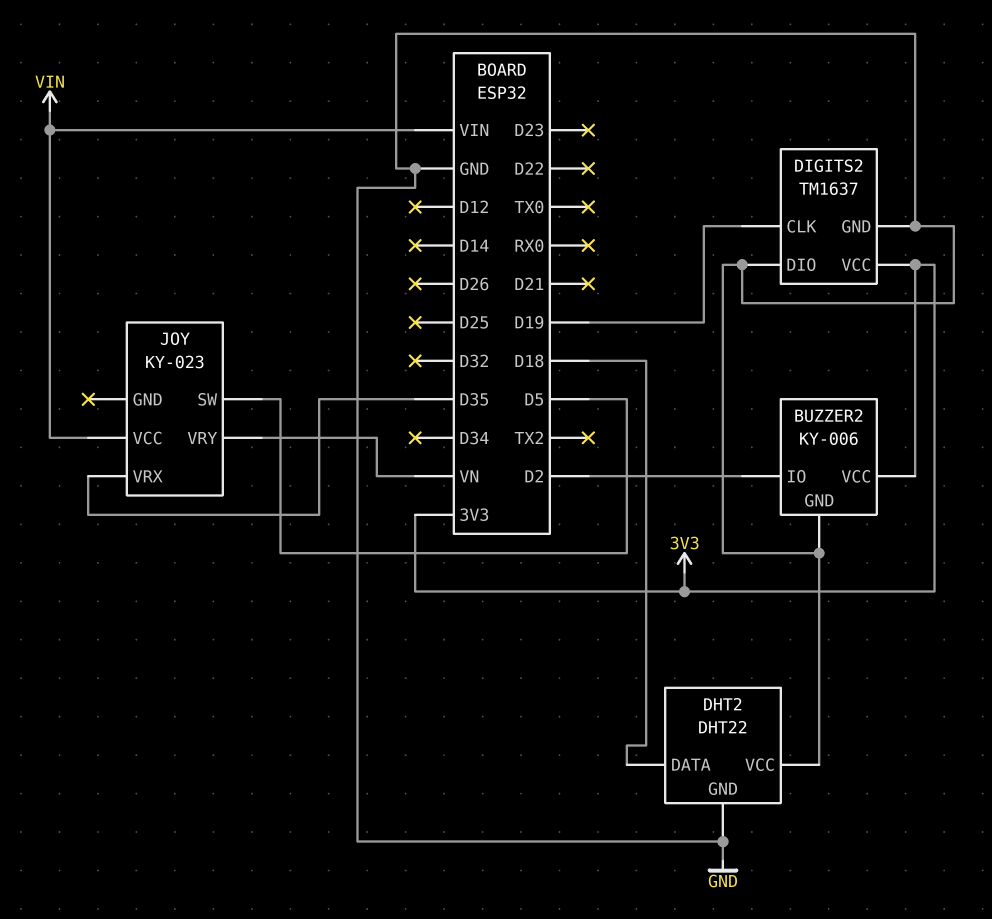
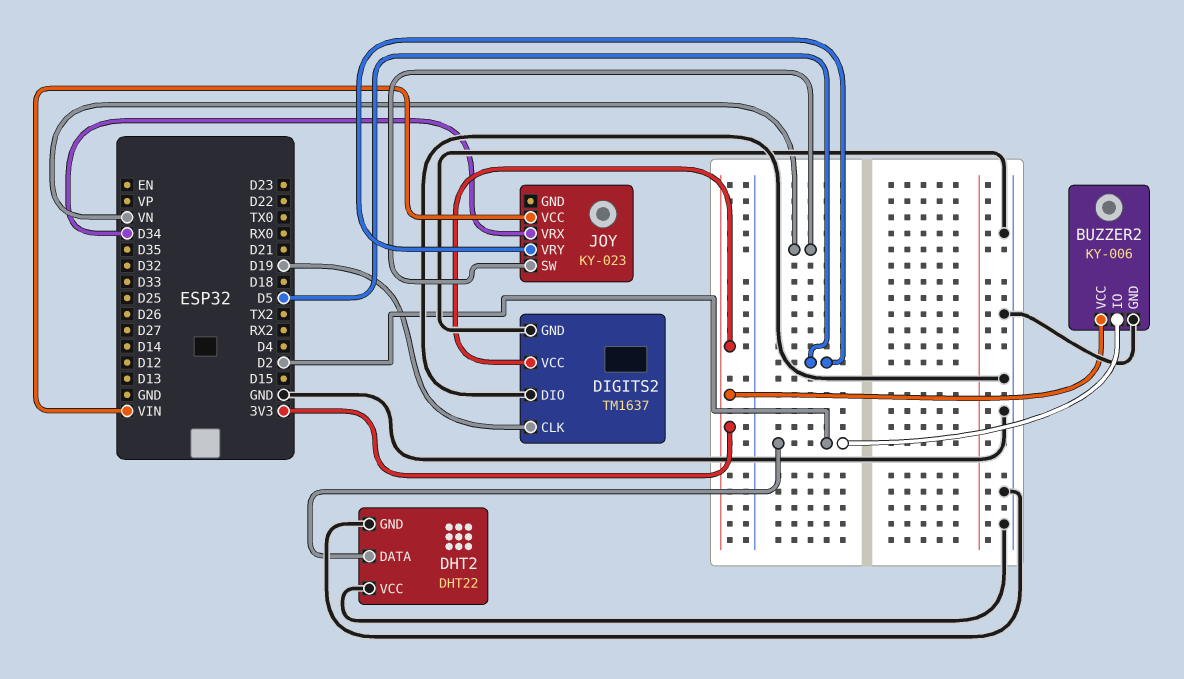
DHT2 pin DATA: D18 -> D2
JOY pin SW: D5 -> VN
JOY pin VRX: D35 -> D34
JOY pin VRY: VN -> D5

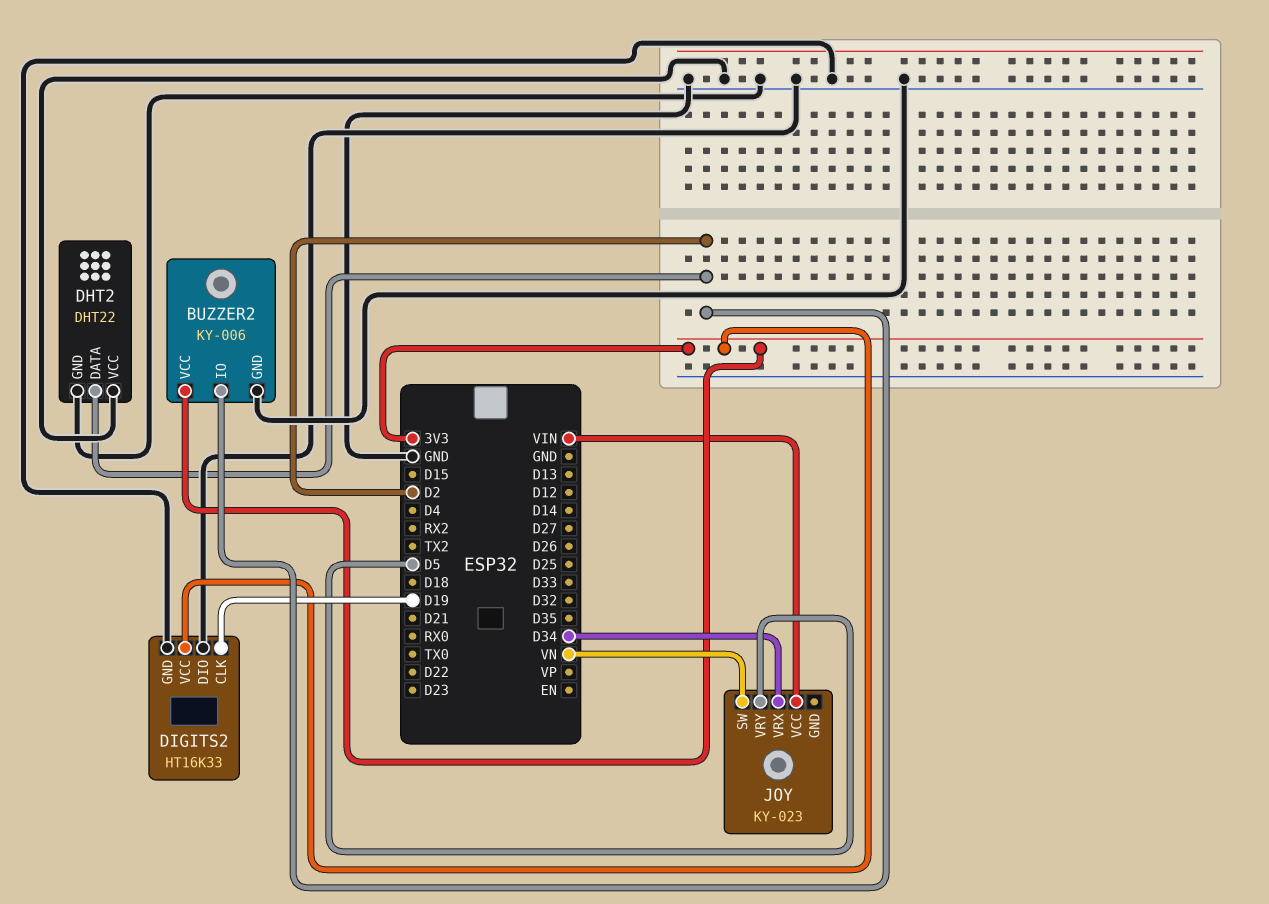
DIGITS2: TM1637 -> HT16K33

